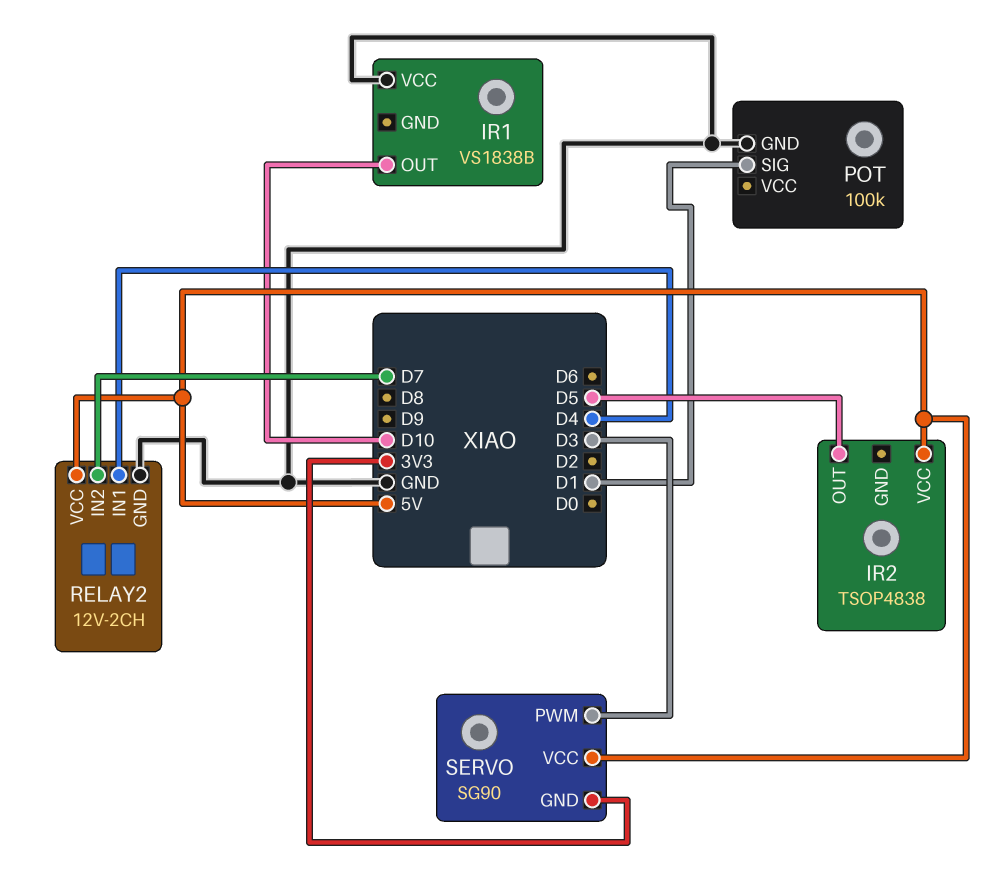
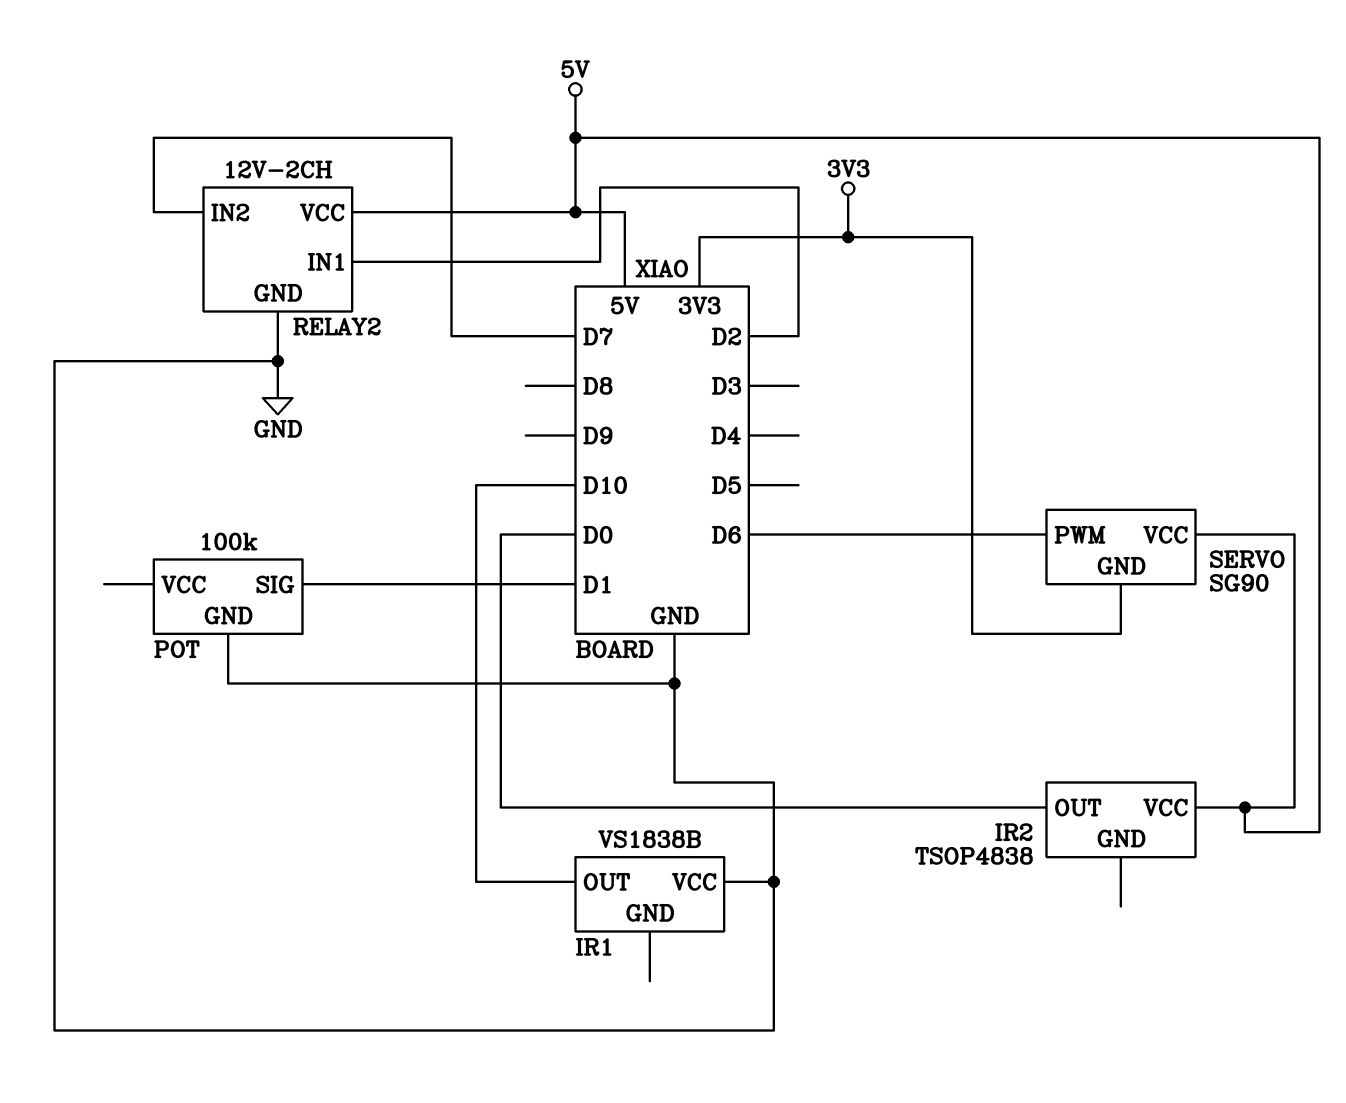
IR2 pin OUT: D5 -> D0
RELAY2 pin IN1: D4 -> D2
SERVO pin PWM: D3 -> D6

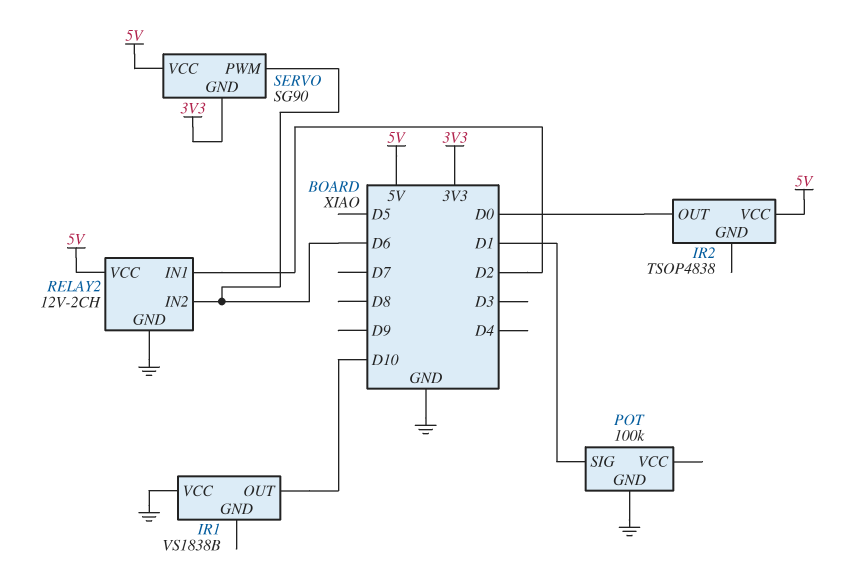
RELAY2 pin IN2: D7 -> D6

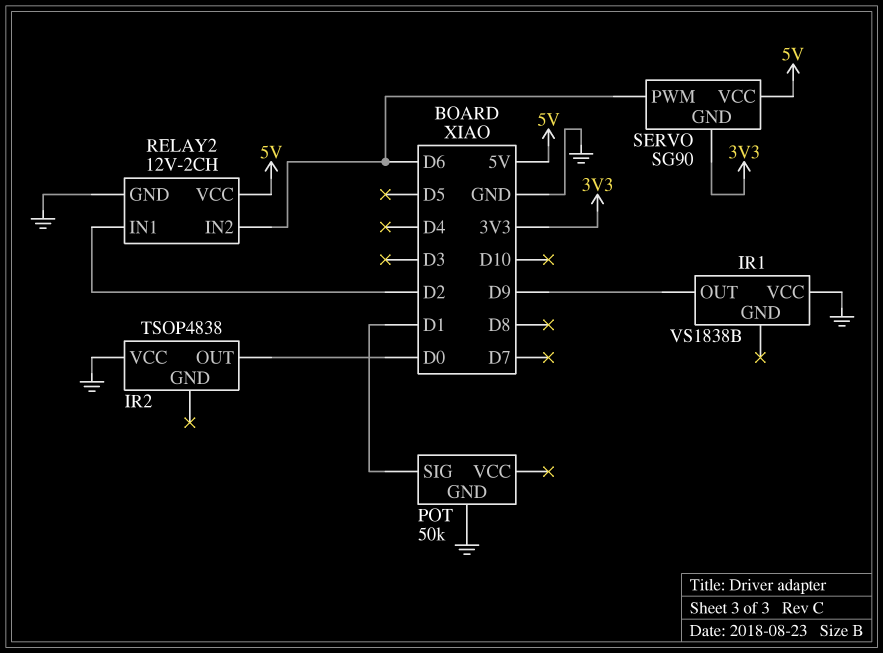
IR1 pin OUT: D10 -> D9
IR2 pin VCC: 5V -> GND
POT: 100k -> 50k

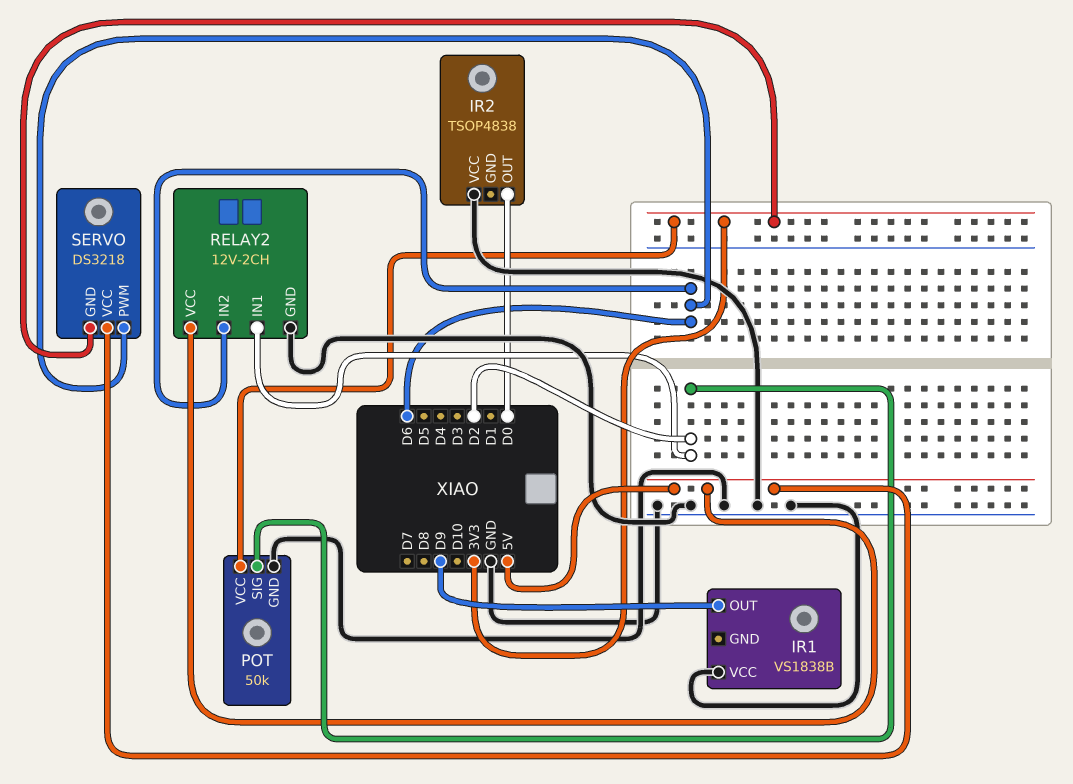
POT pin SIG: D1 -> D2
POT pin VCC: none -> 3V3
SERVO: SG90 -> DS3218

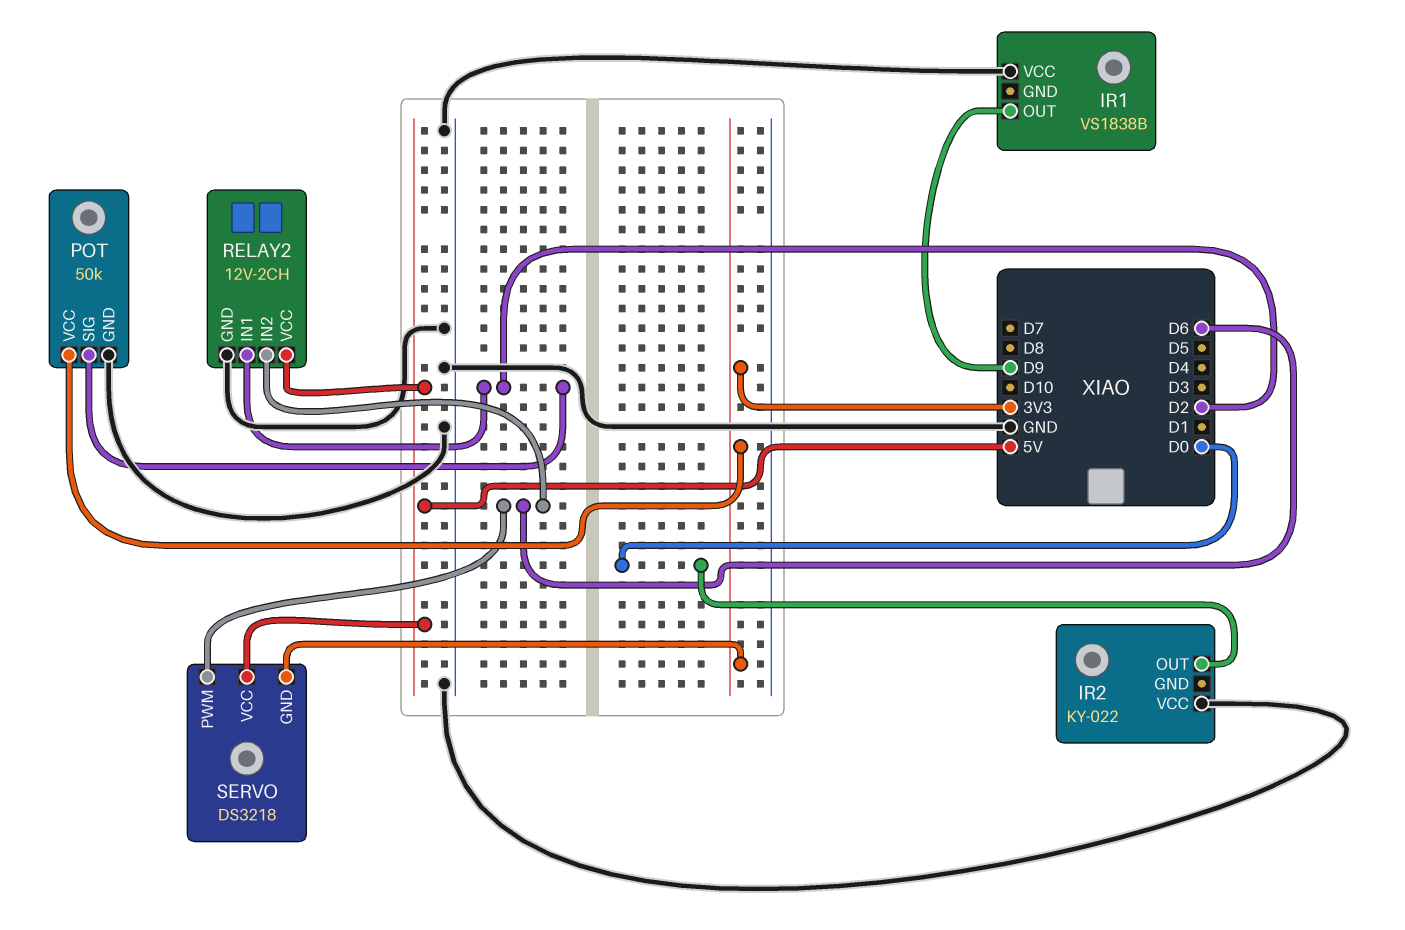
IR2: TSOP4838 -> KY-022

